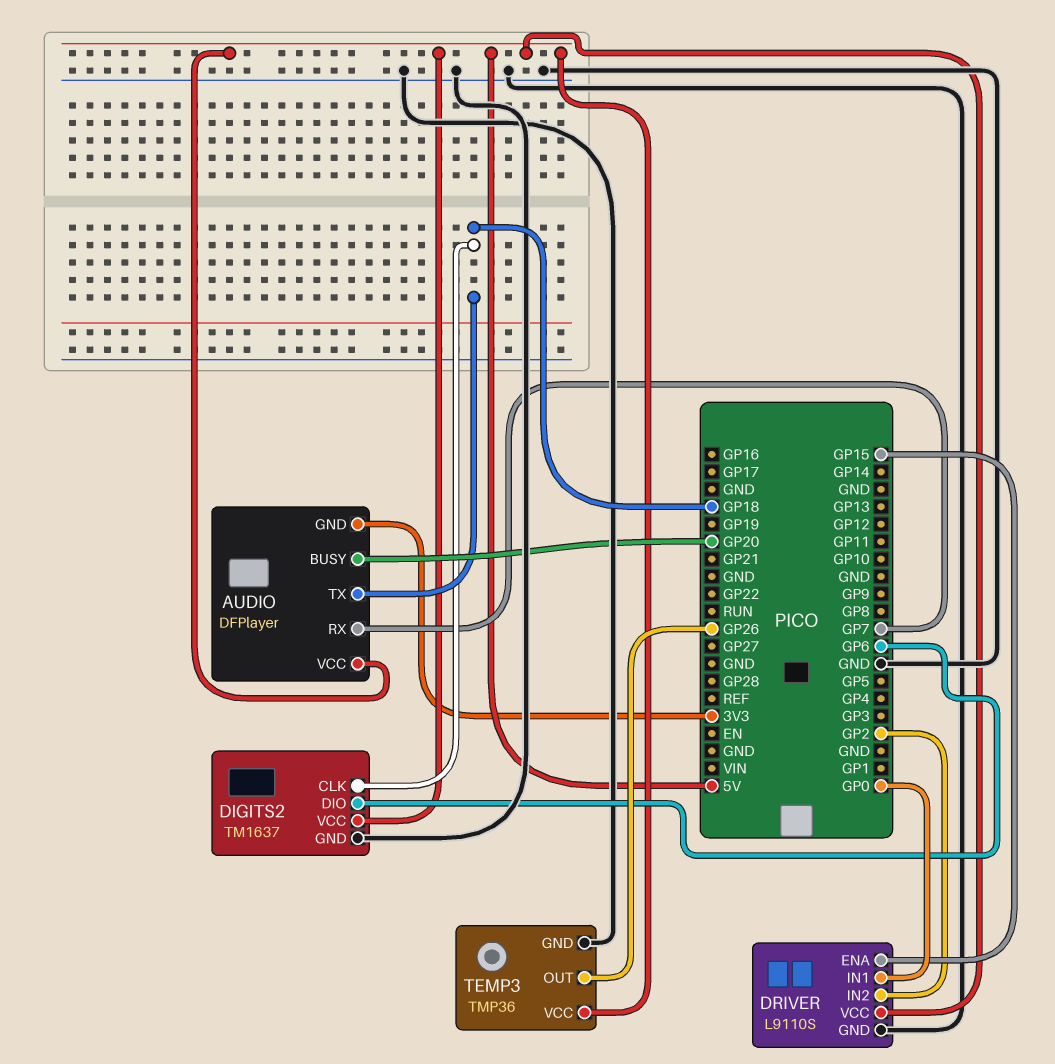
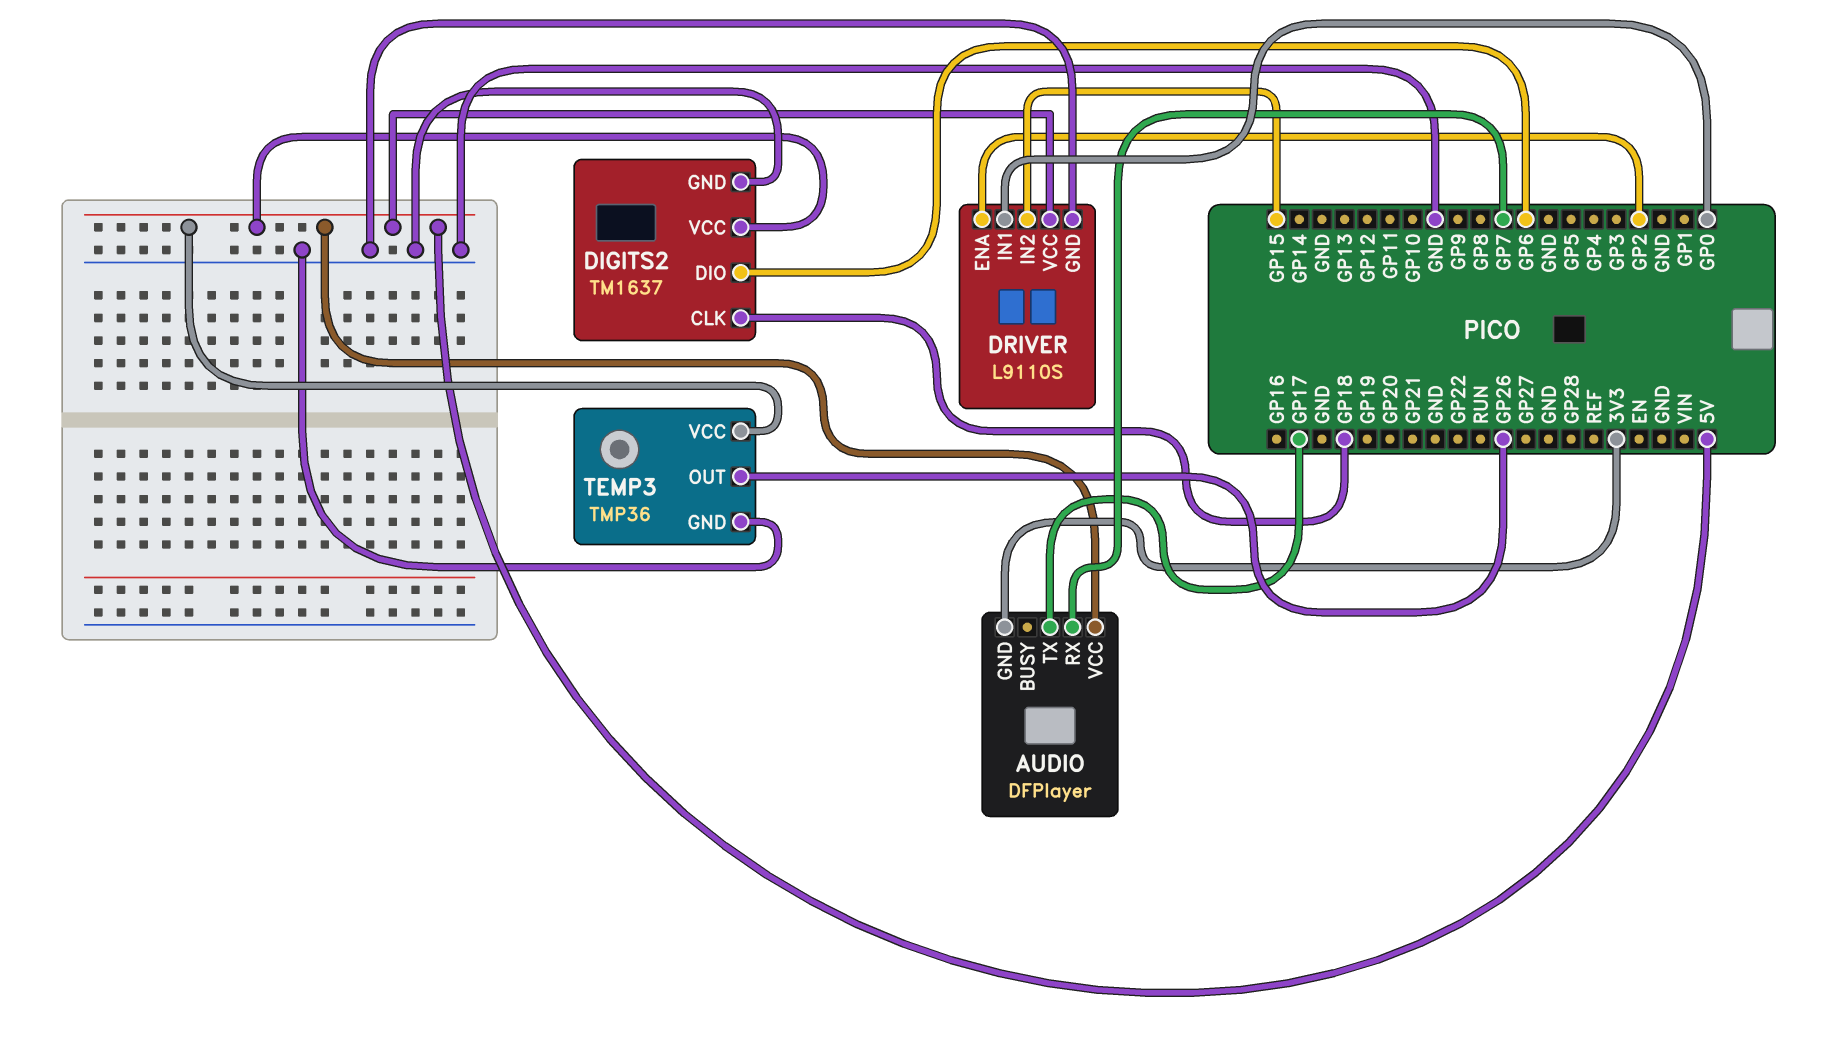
AUDIO pin BUSY: GP20 -> none
AUDIO pin TX: GP18 -> GP17
DRIVER pin ENA: GP15 -> GP2
DRIVER pin IN2: GP2 -> GP15

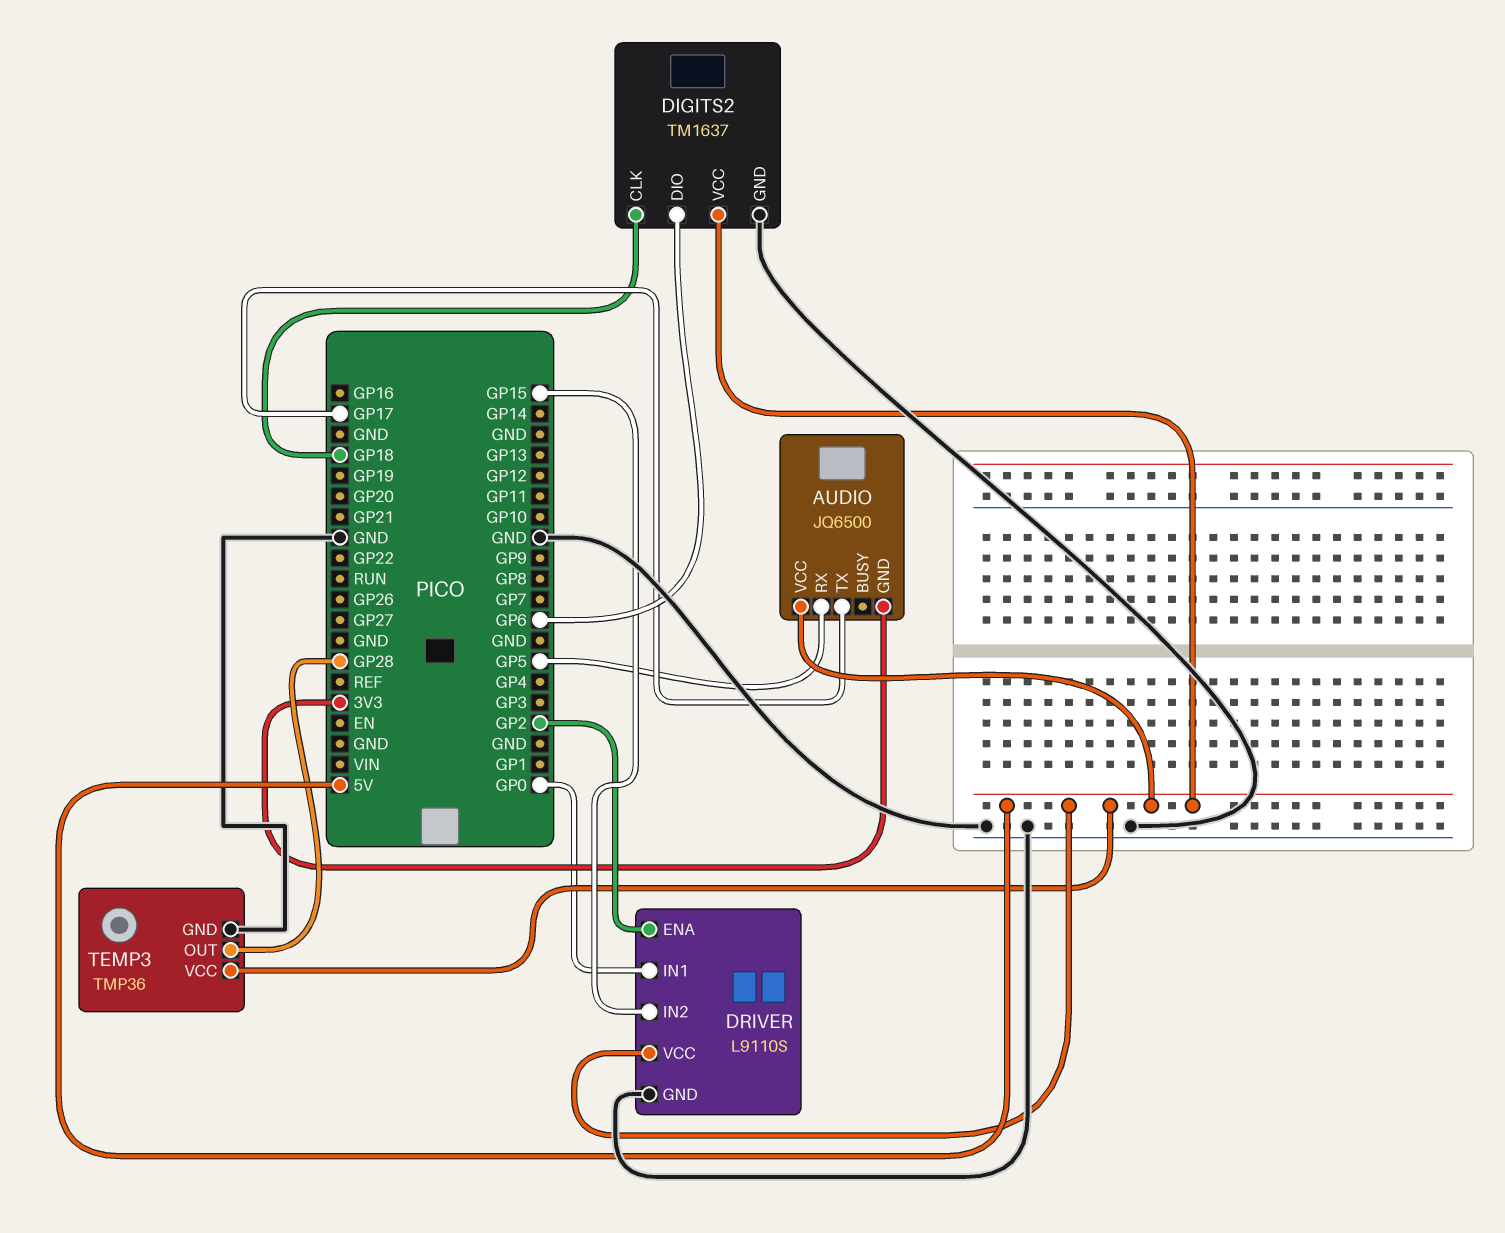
AUDIO: DFPlayer -> JQ6500
AUDIO pin RX: GP7 -> GP5
TEMP3 pin OUT: GP26 -> GP28

